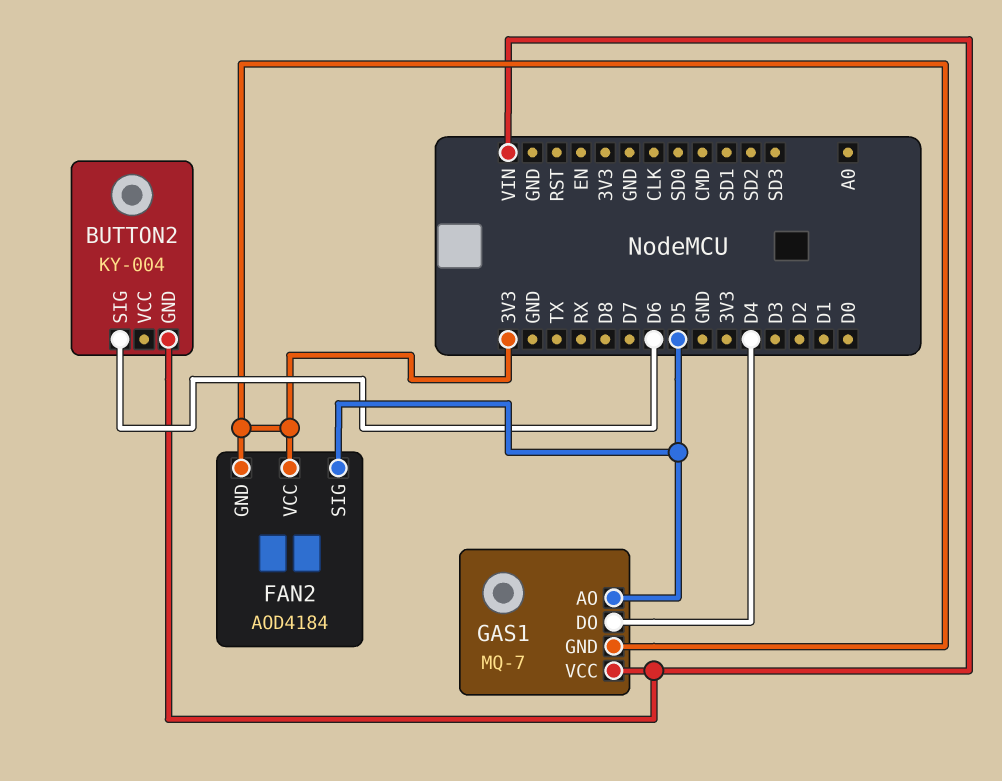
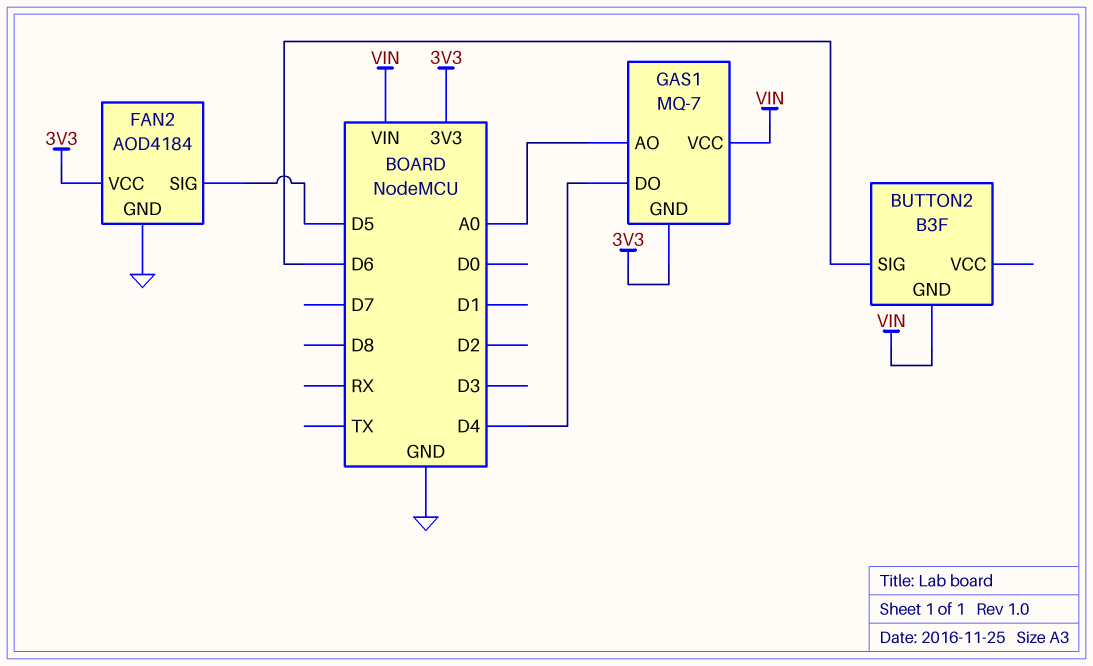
BUTTON2: KY-004 -> B3F
FAN2 pin GND: 3V3 -> GND
GAS1 pin AO: D5 -> A0

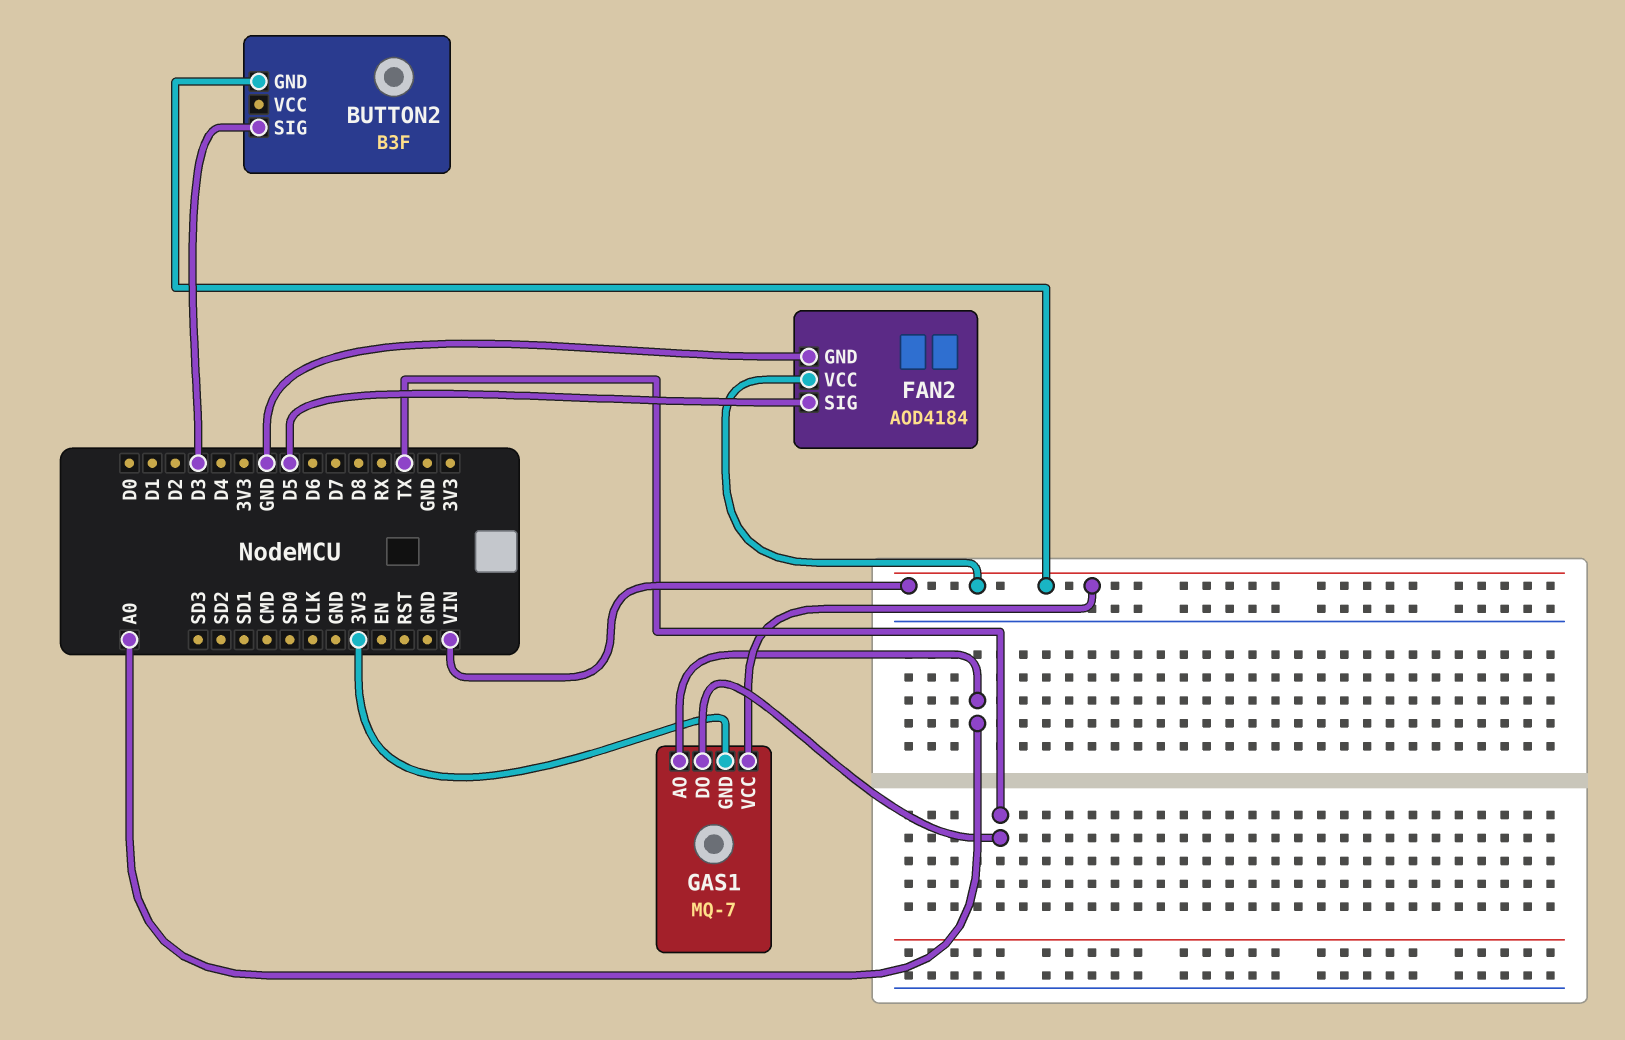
BUTTON2 pin SIG: D6 -> D3
FAN2 pin VCC: 3V3 -> VIN
GAS1 pin DO: D4 -> TX

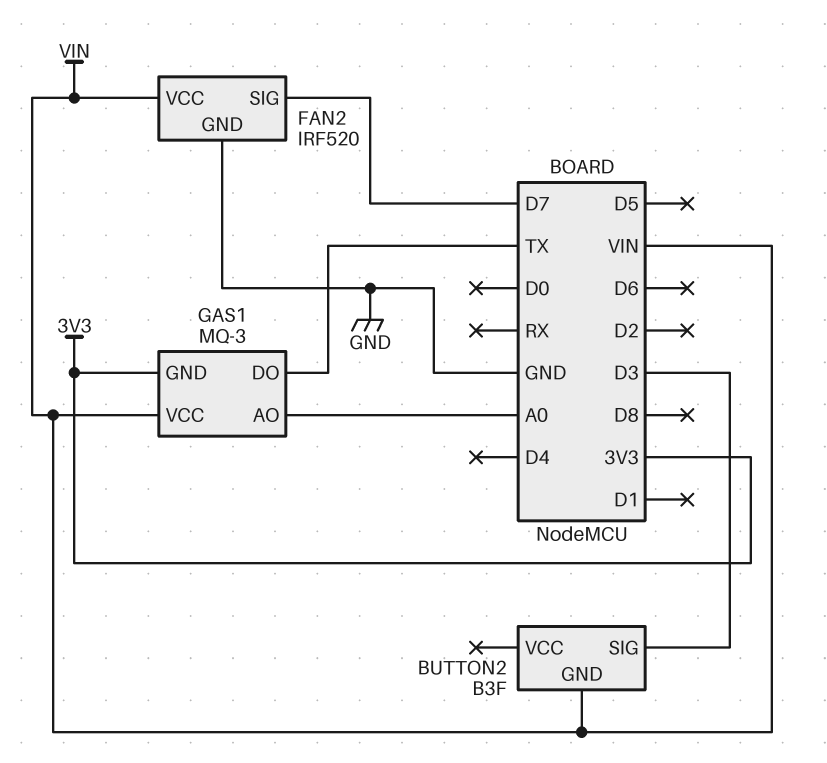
FAN2: AOD4184 -> IRF520
FAN2 pin SIG: D5 -> D7
GAS1: MQ-7 -> MQ-3

